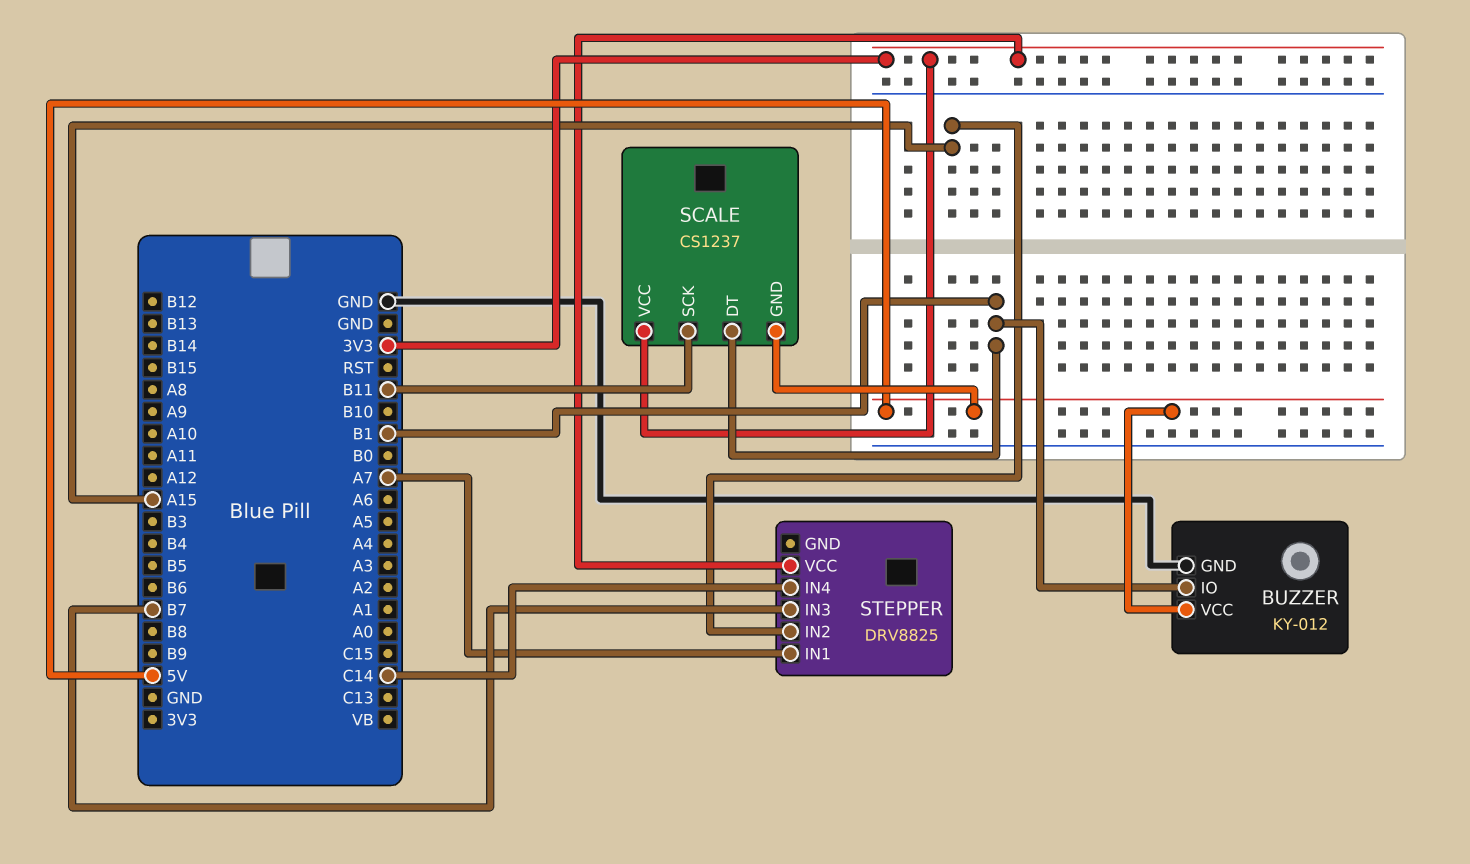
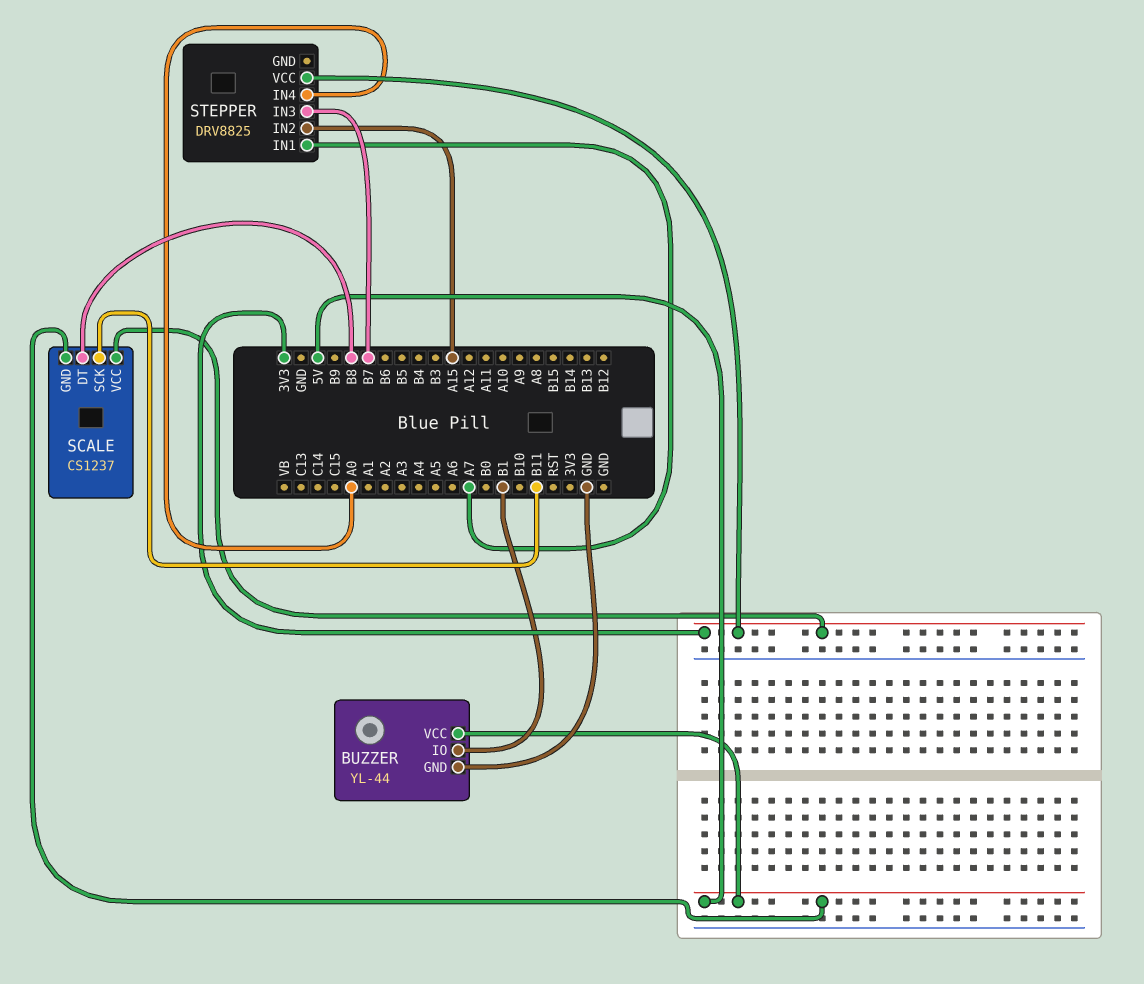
BUZZER: KY-012 -> YL-44
SCALE pin DT: B1 -> B8
STEPPER pin IN4: C14 -> A0

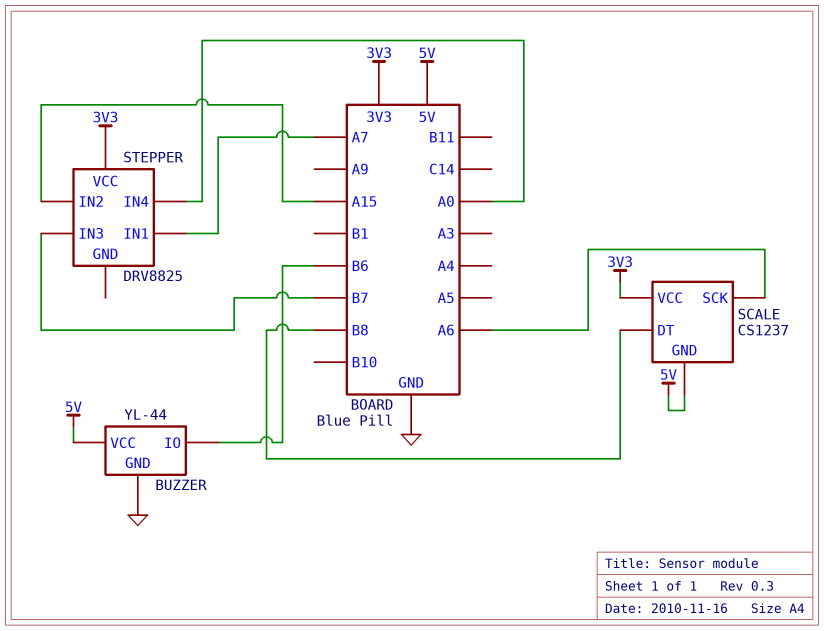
BUZZER pin IO: B1 -> B6
SCALE pin SCK: B11 -> A6

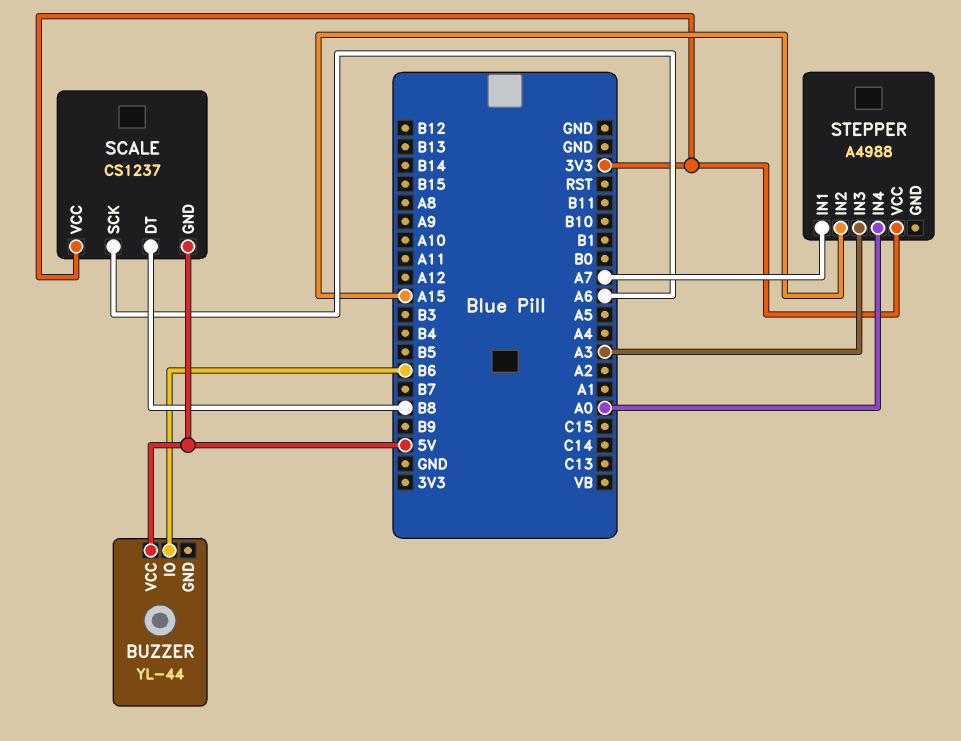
BUZZER pin GND: GND -> none
STEPPER: DRV8825 -> A4988
STEPPER pin IN3: B7 -> A3

